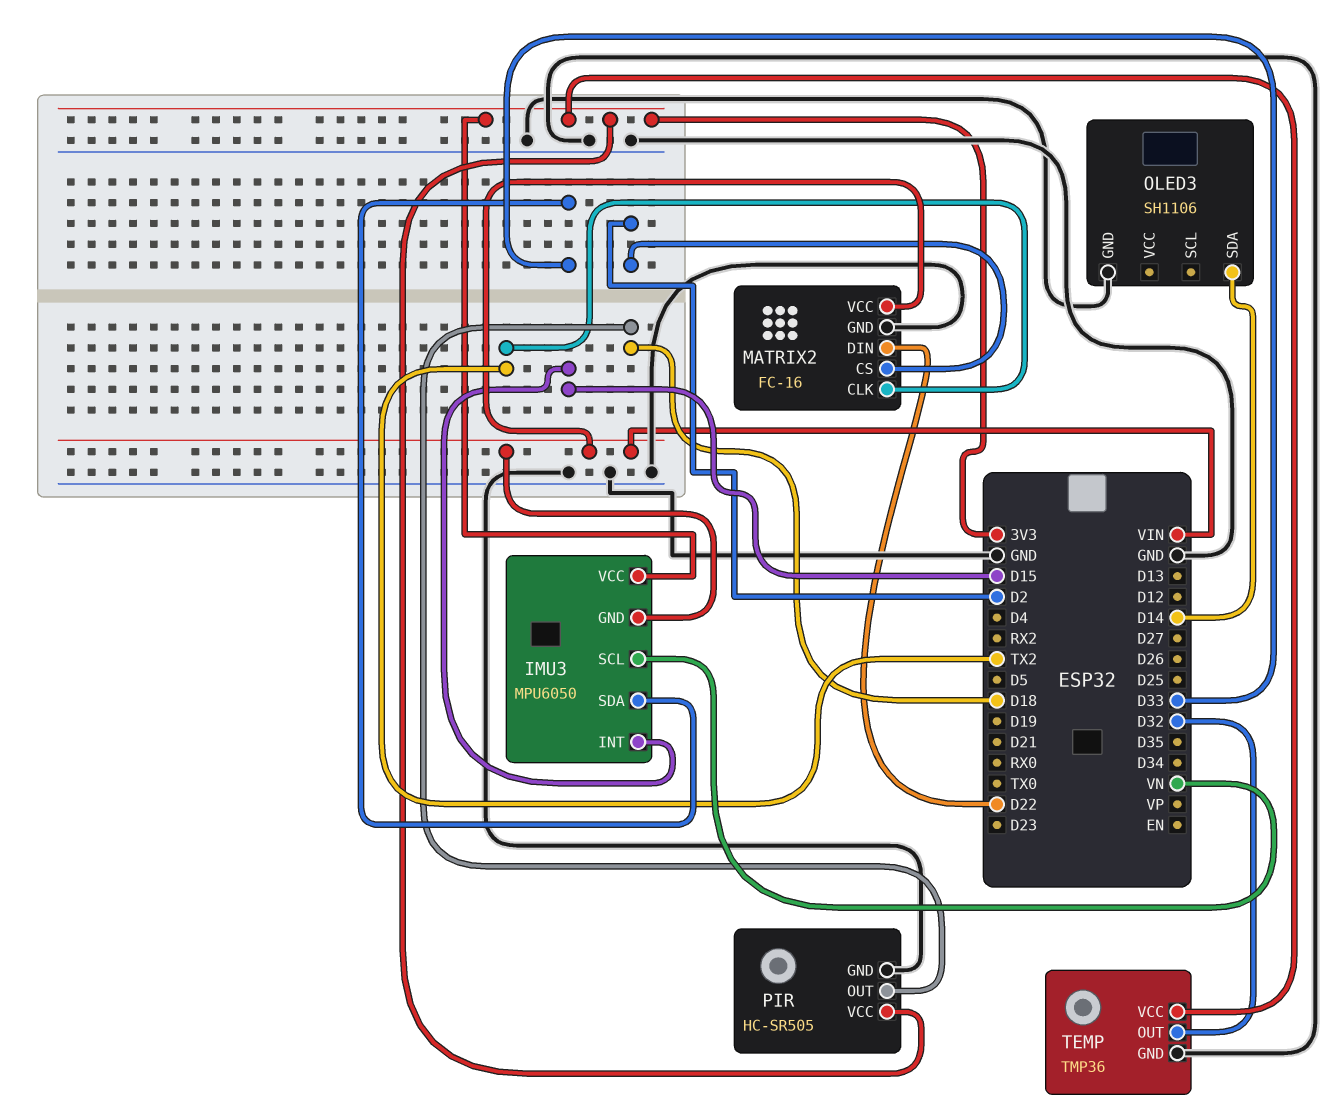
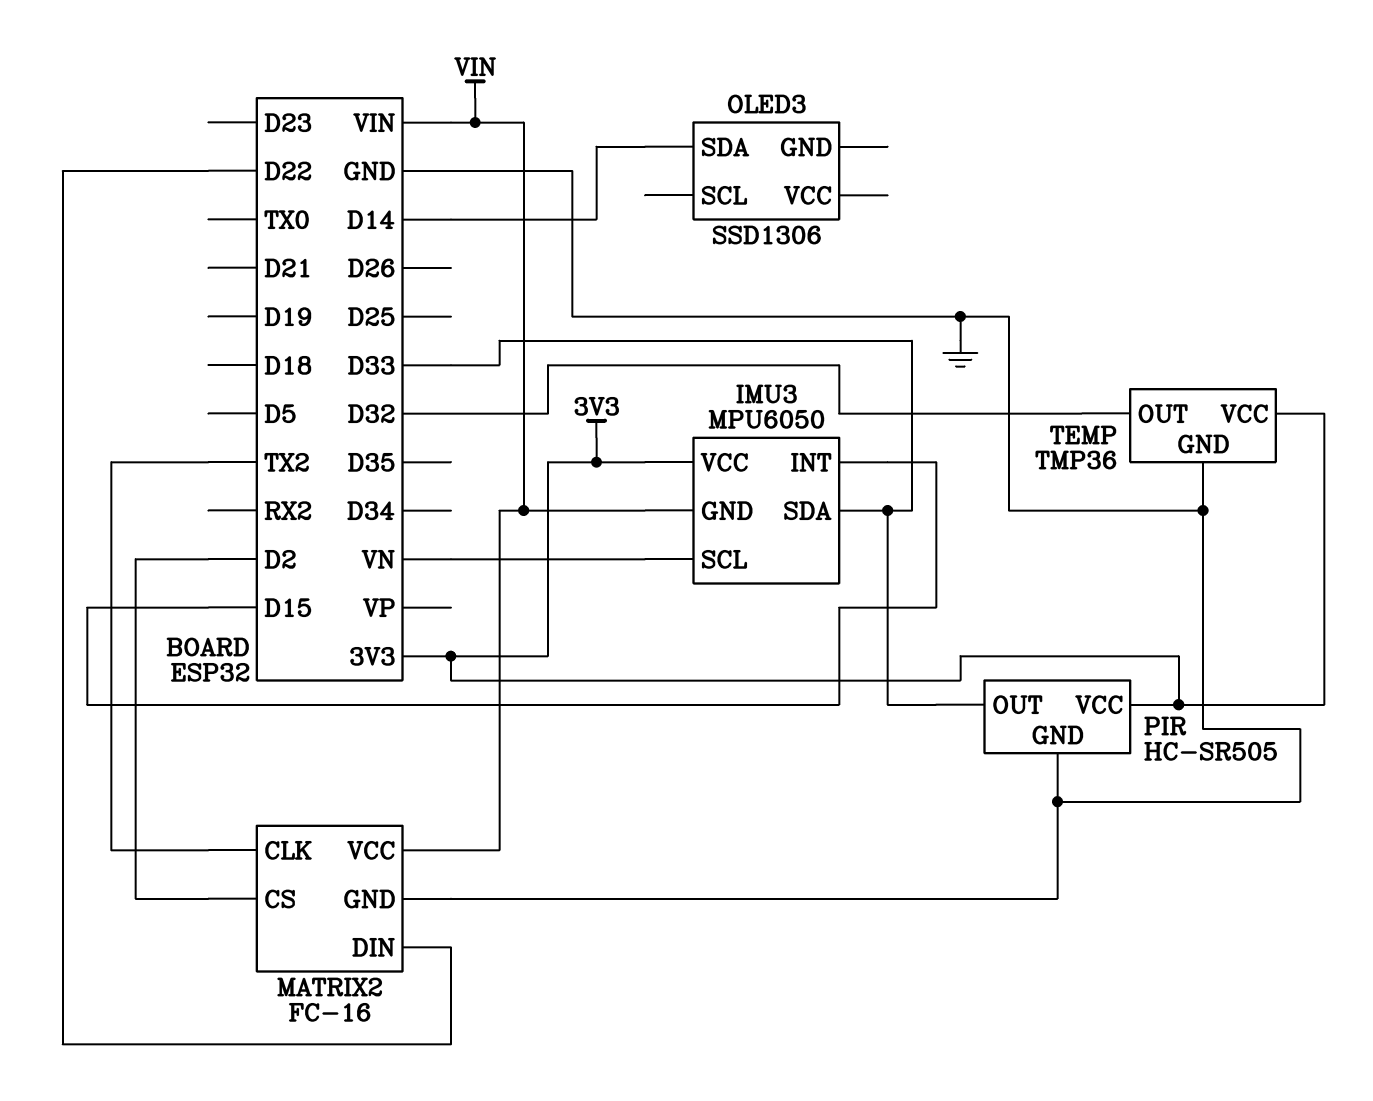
OLED3: SH1106 -> SSD1306
OLED3 pin GND: GND -> none
PIR pin OUT: D18 -> D33

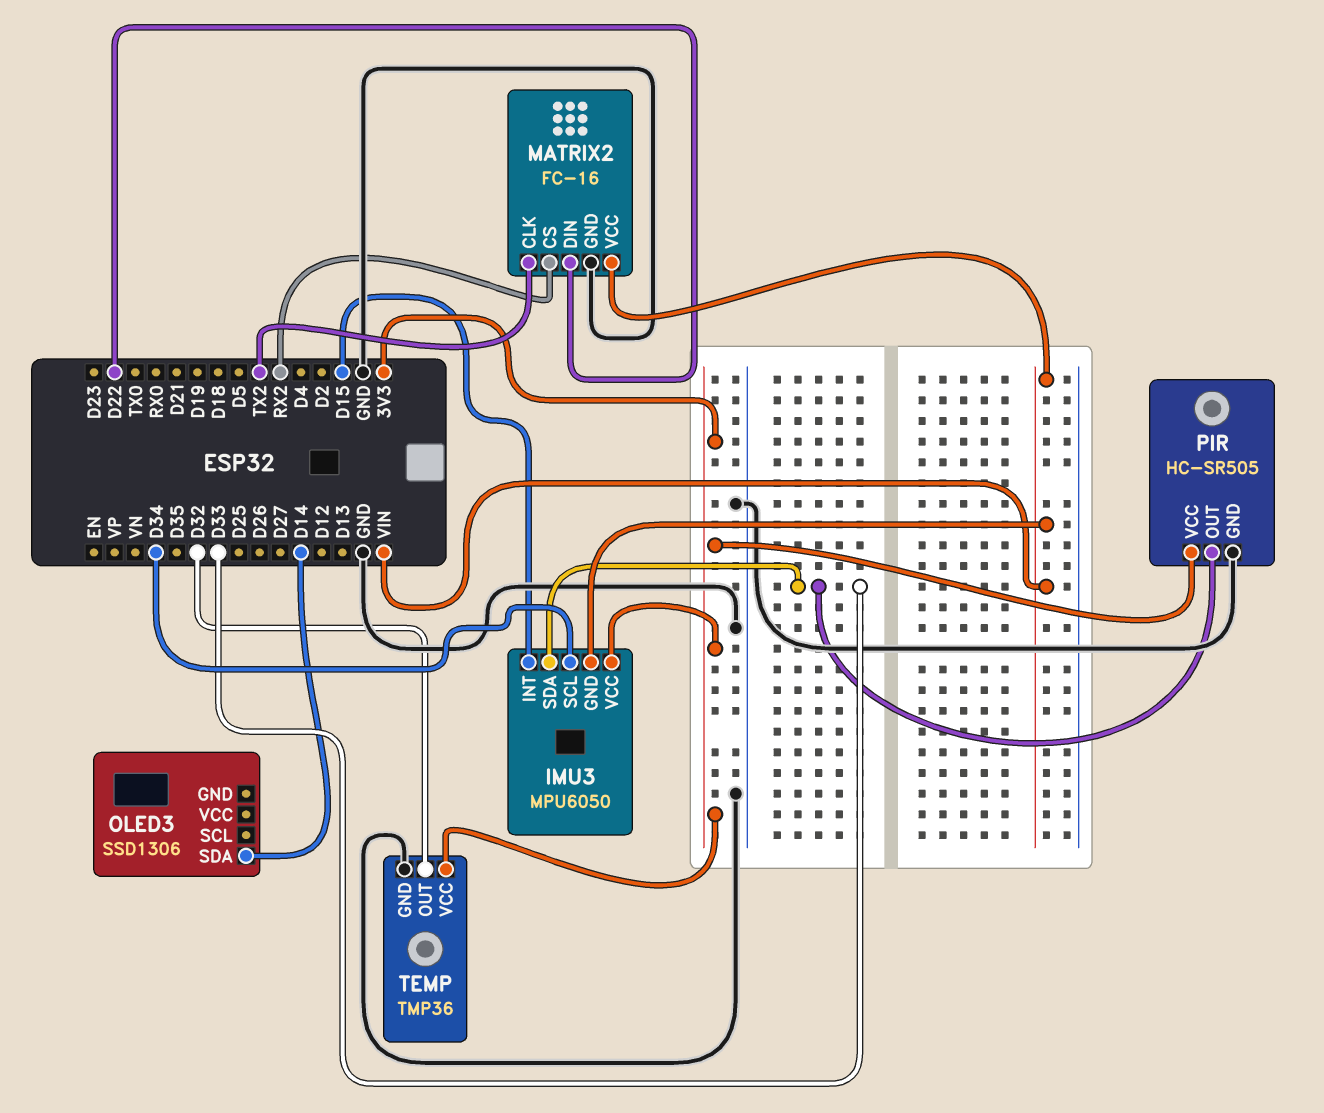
IMU3 pin SCL: VN -> D34
MATRIX2 pin CS: D2 -> RX2

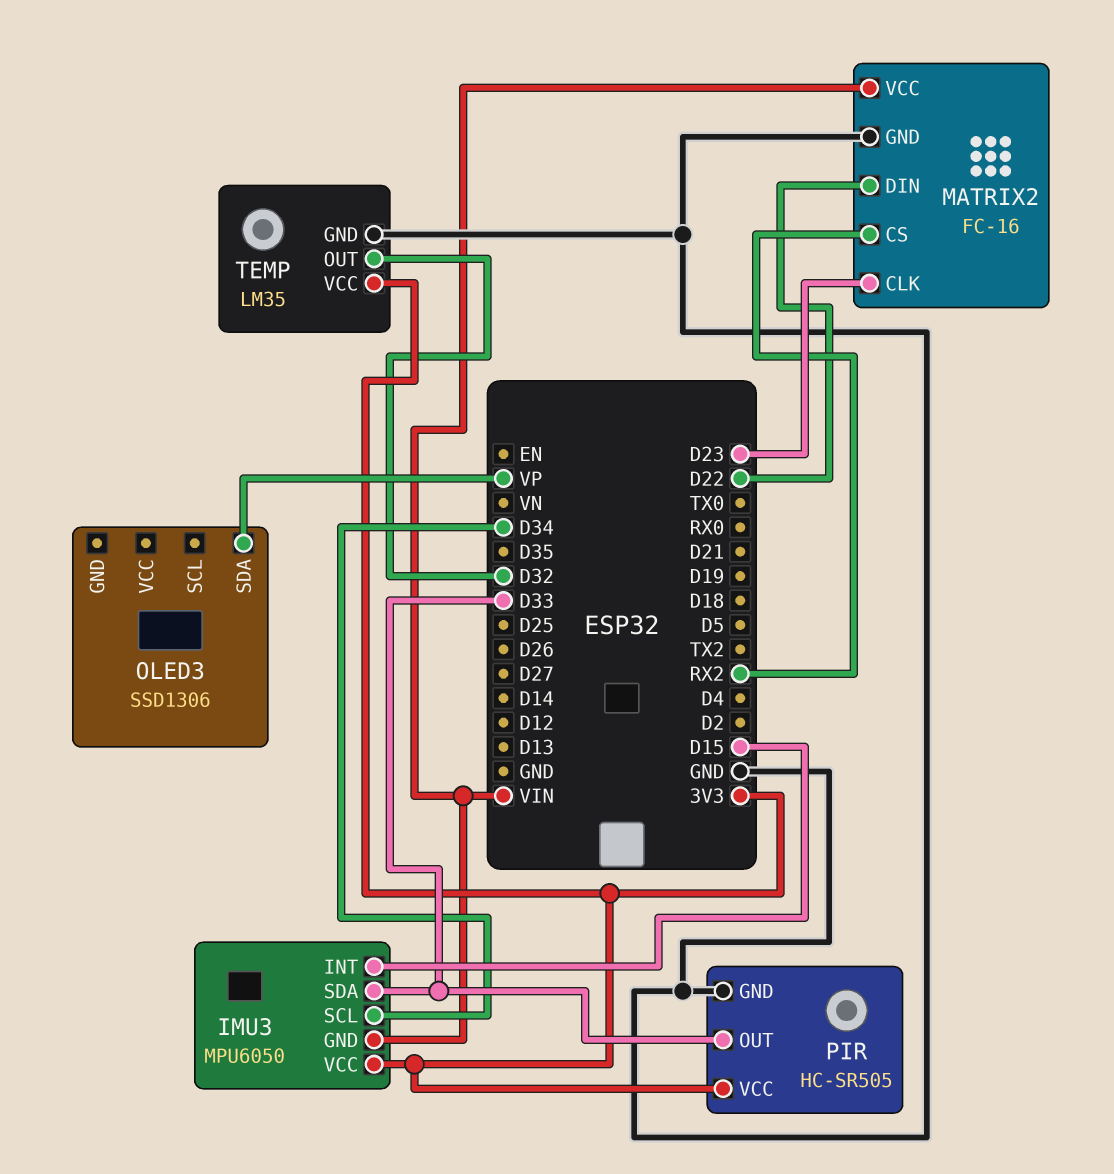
MATRIX2 pin CLK: TX2 -> D23
OLED3 pin SDA: D14 -> VP
TEMP: TMP36 -> LM35

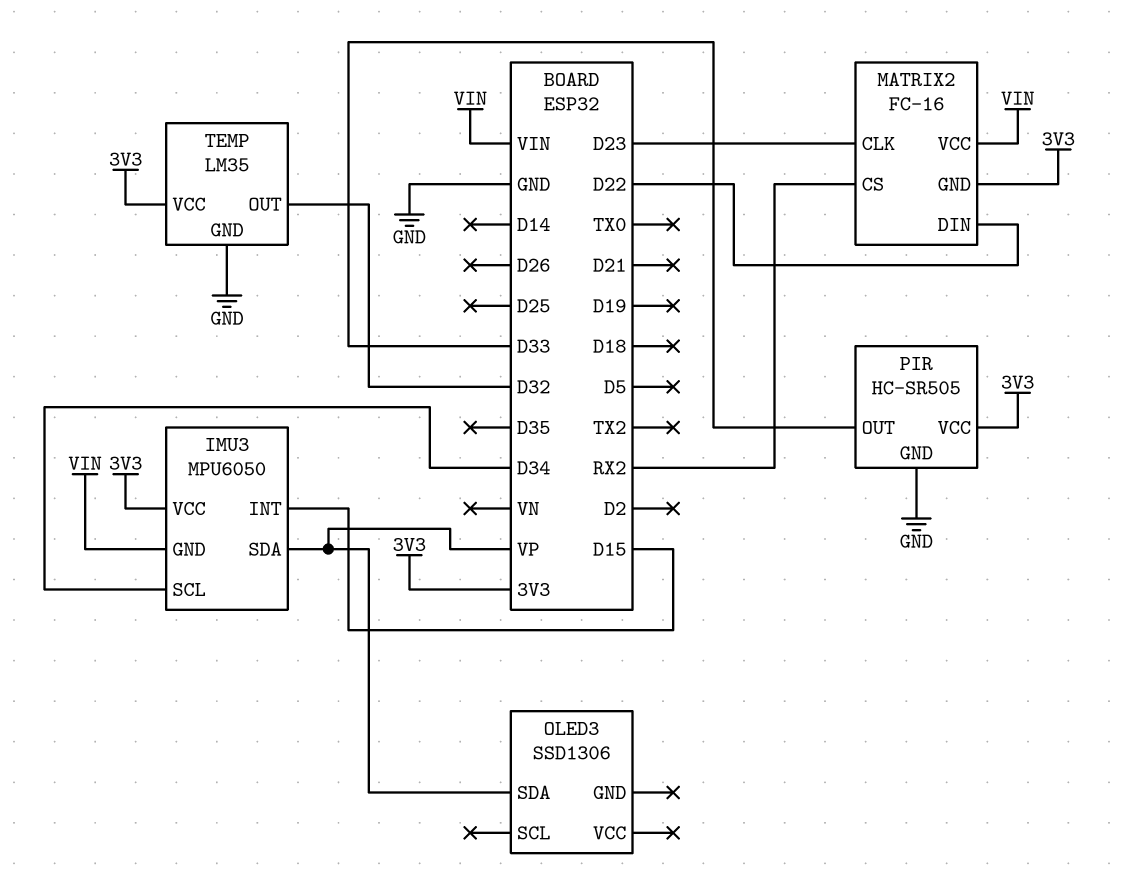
IMU3 pin SDA: D33 -> VP
MATRIX2 pin GND: GND -> 3V3

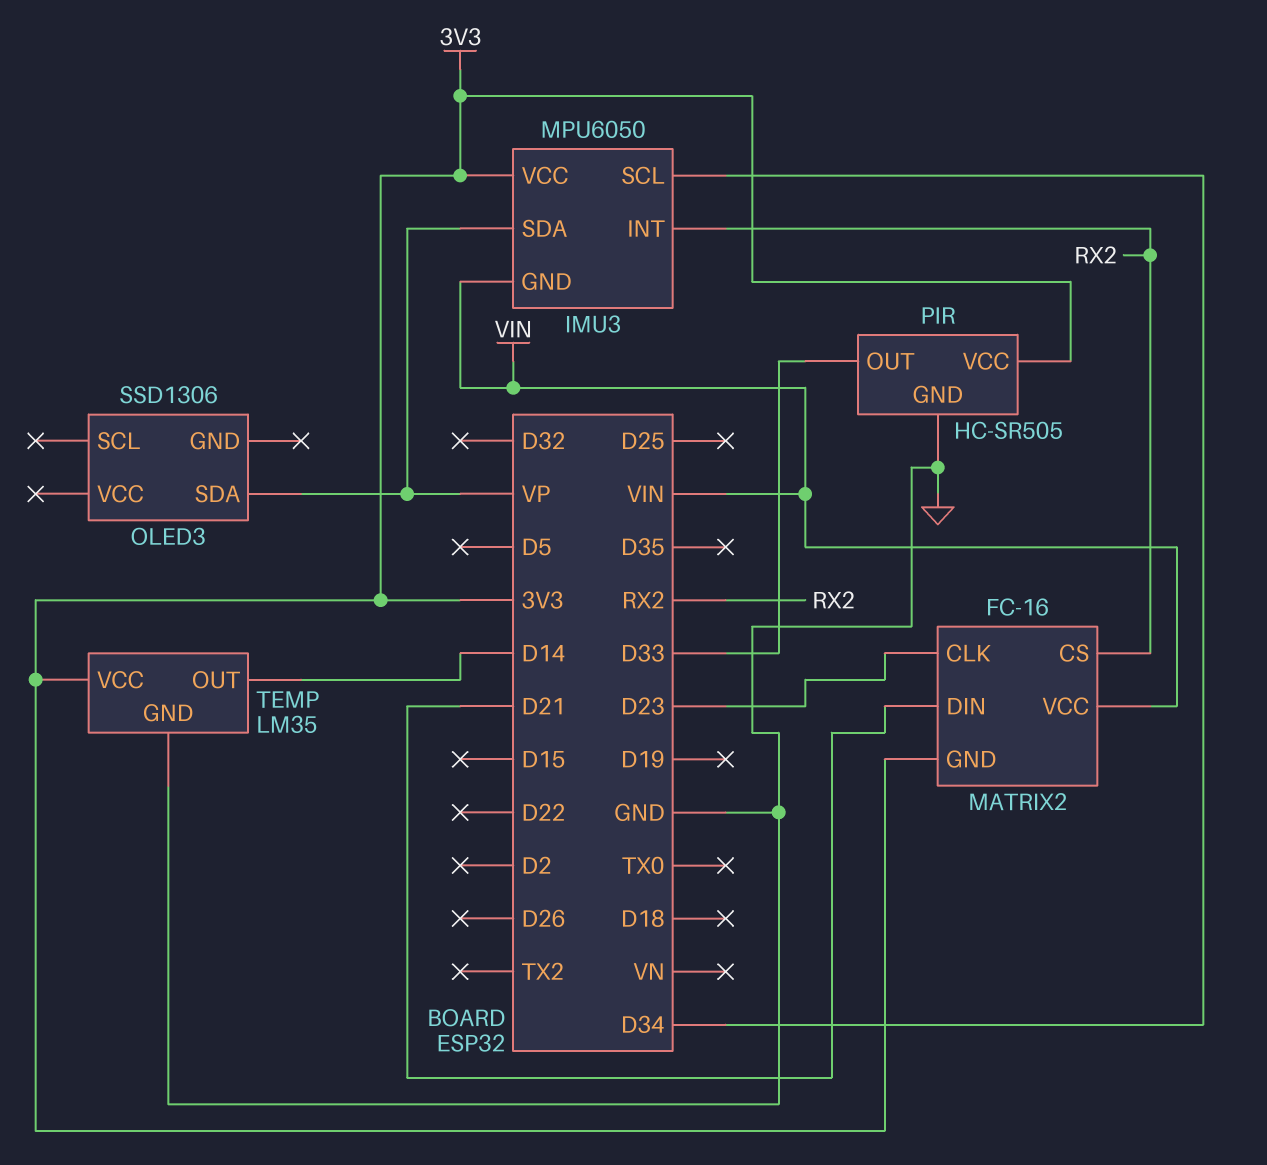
IMU3 pin INT: D15 -> RX2
MATRIX2 pin DIN: D22 -> D21
TEMP pin OUT: D32 -> D14

